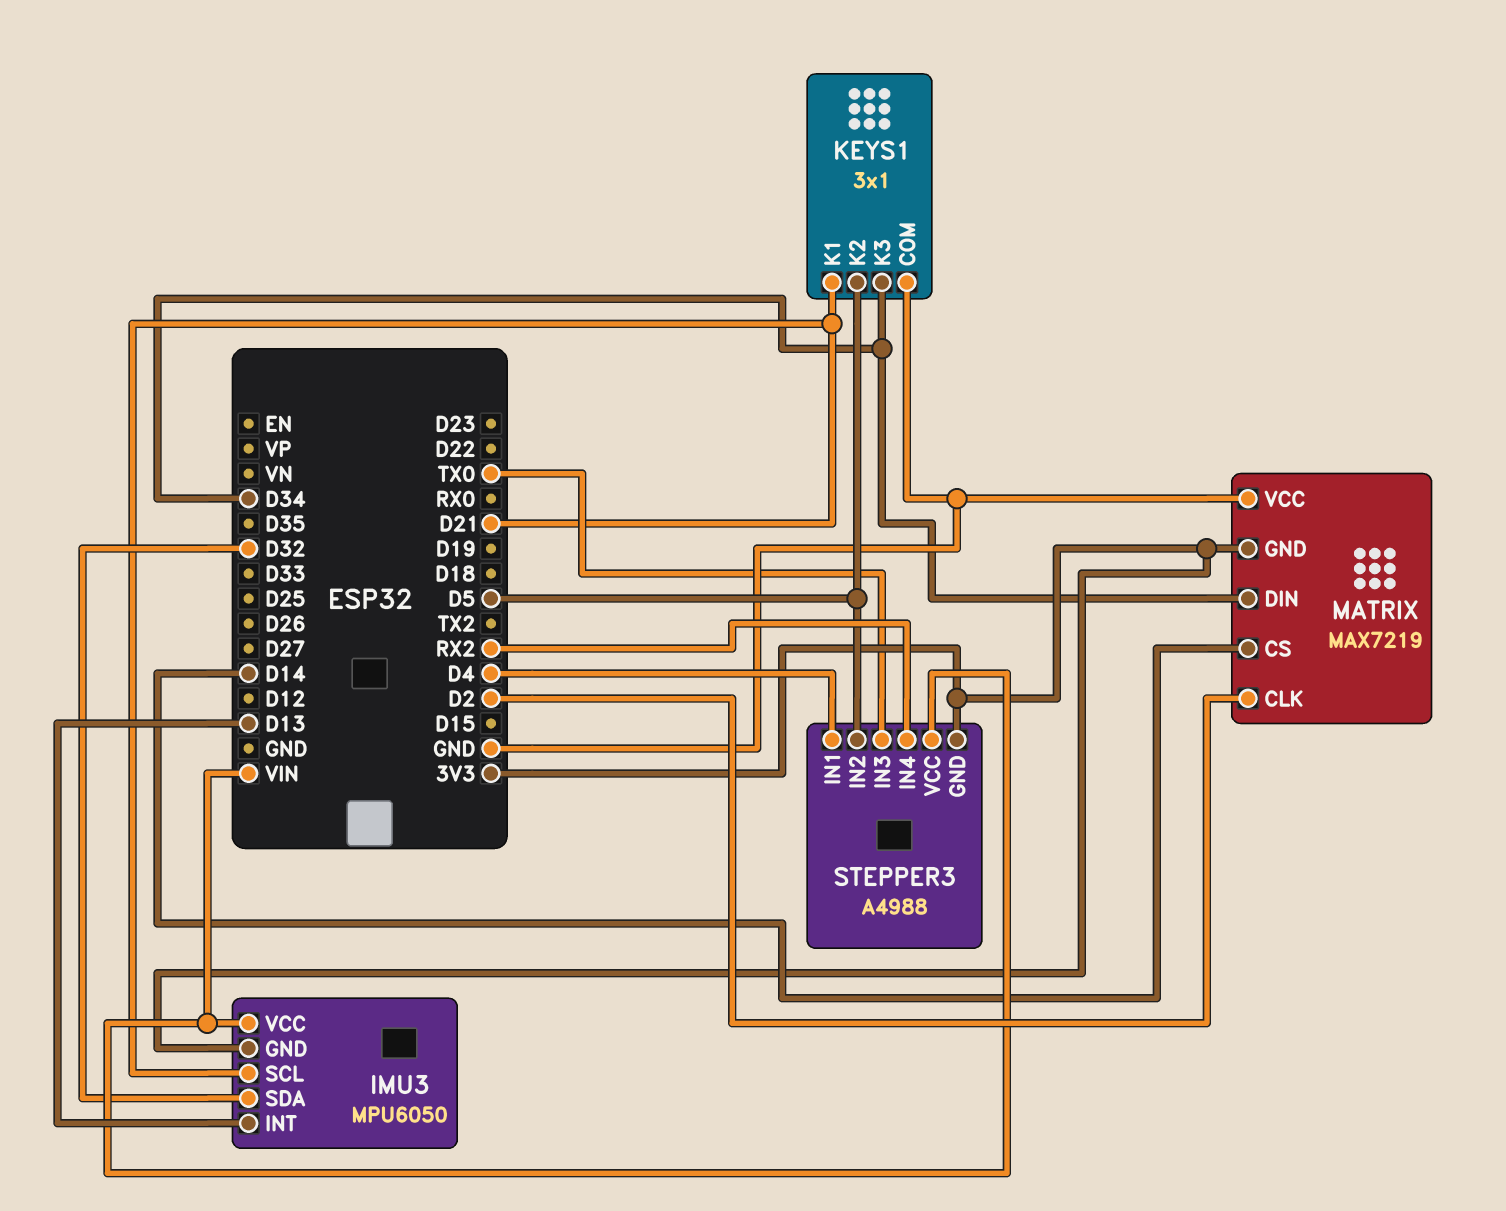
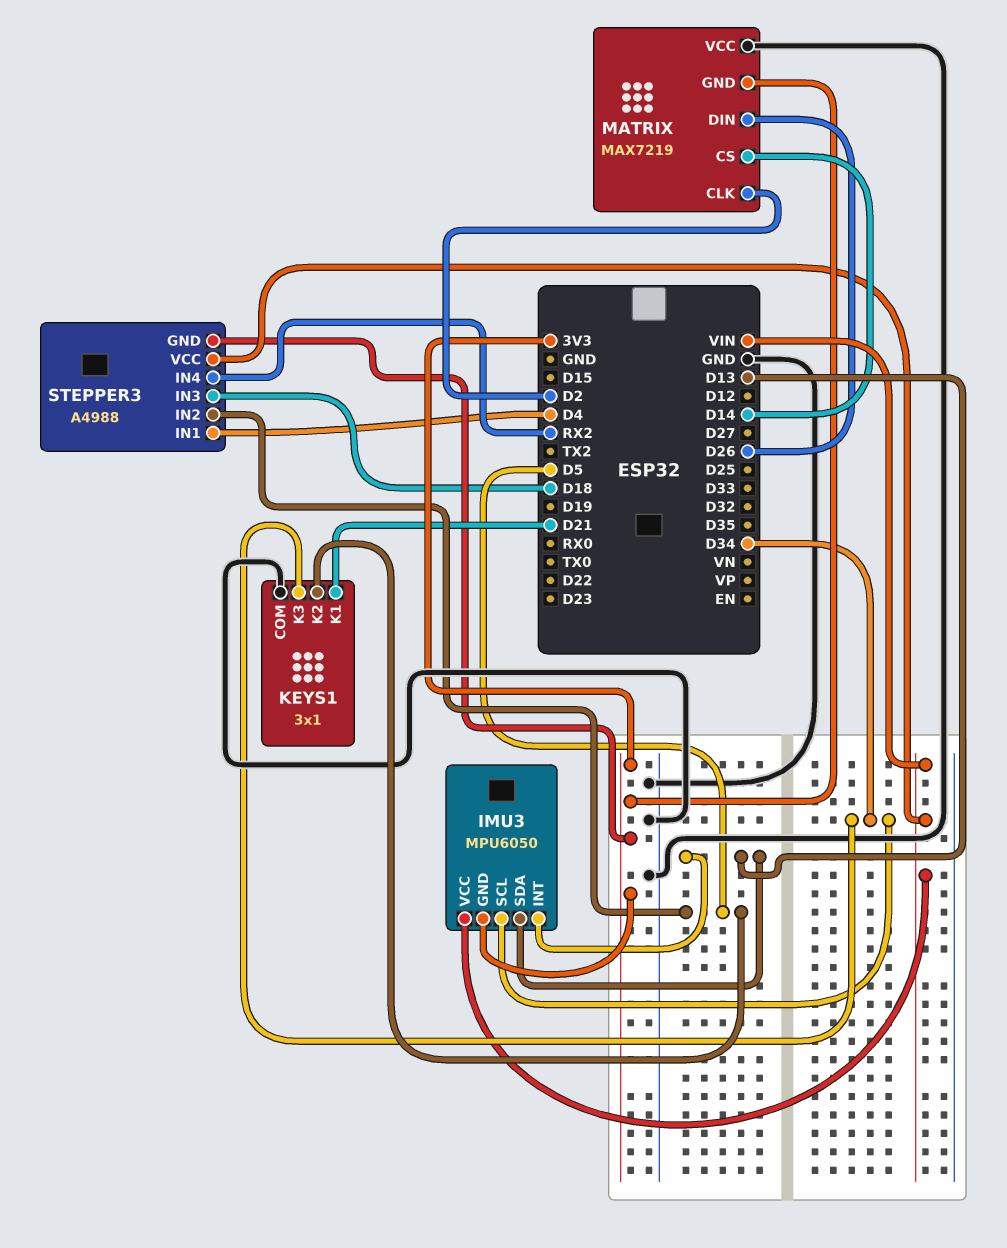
IMU3 pin SCL: D21 -> D34
IMU3 pin SDA: D32 -> D13
MATRIX pin DIN: D34 -> D26
STEPPER3 pin IN3: TX0 -> D18

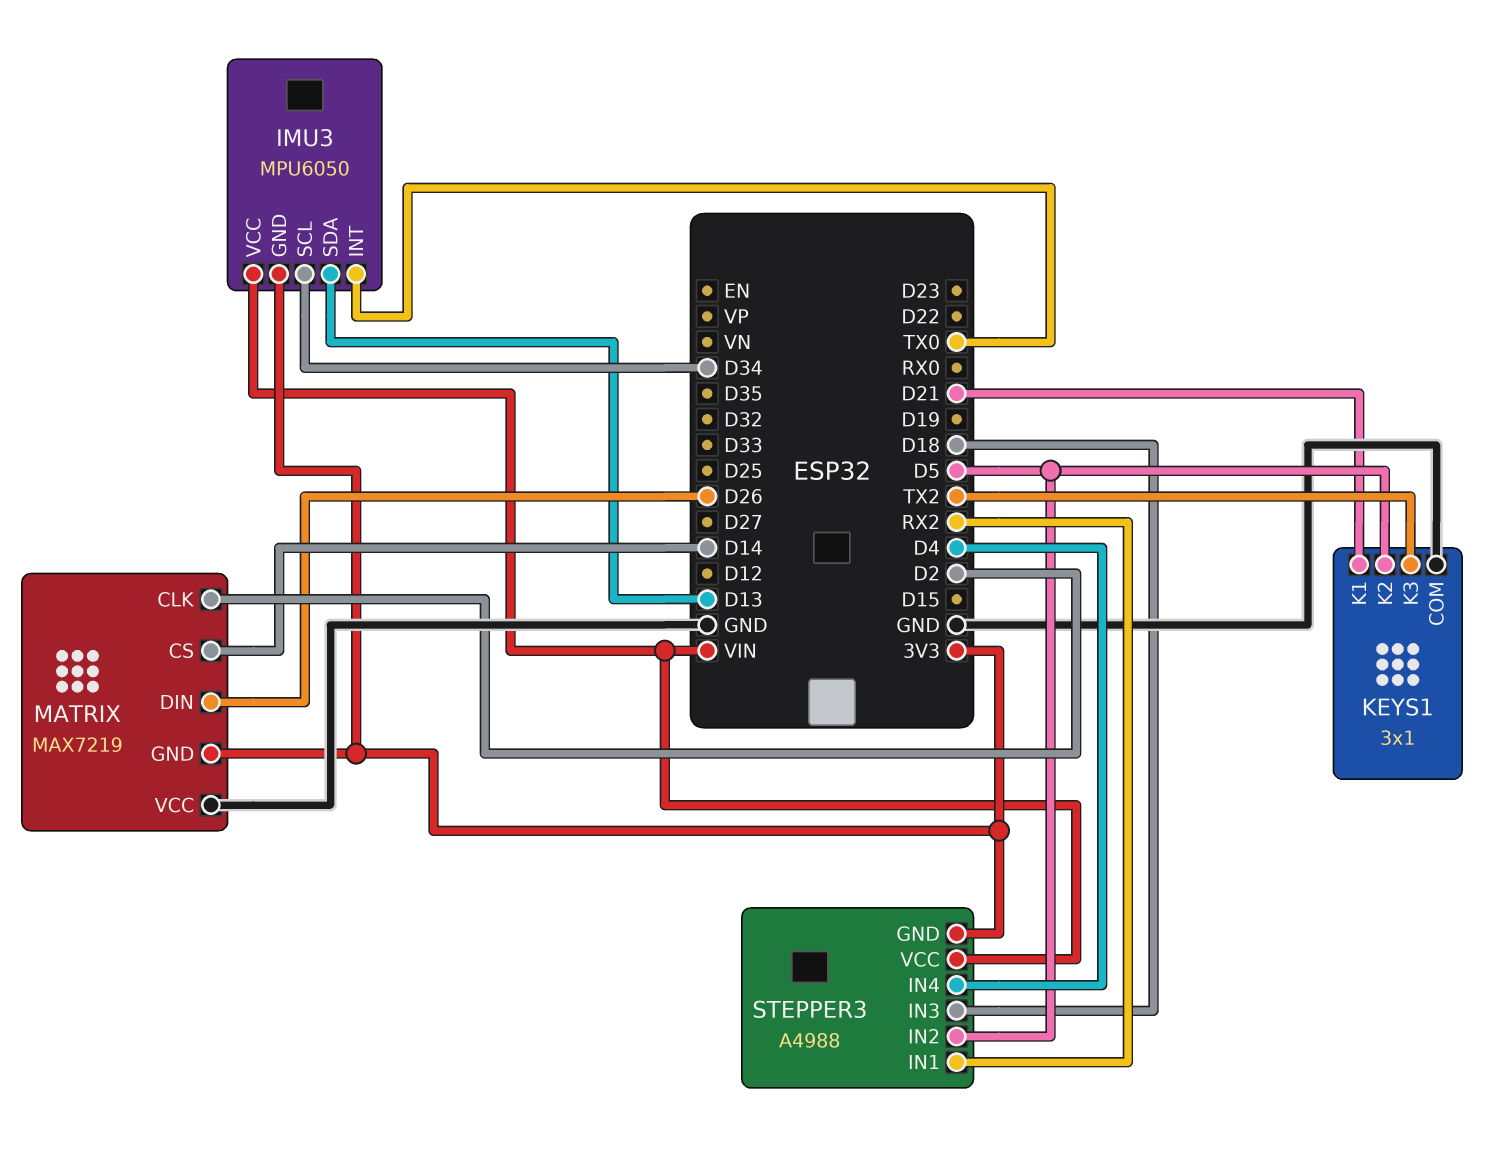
IMU3 pin INT: D13 -> TX0
KEYS1 pin K3: D34 -> TX2
STEPPER3 pin IN1: D4 -> RX2
STEPPER3 pin IN4: RX2 -> D4

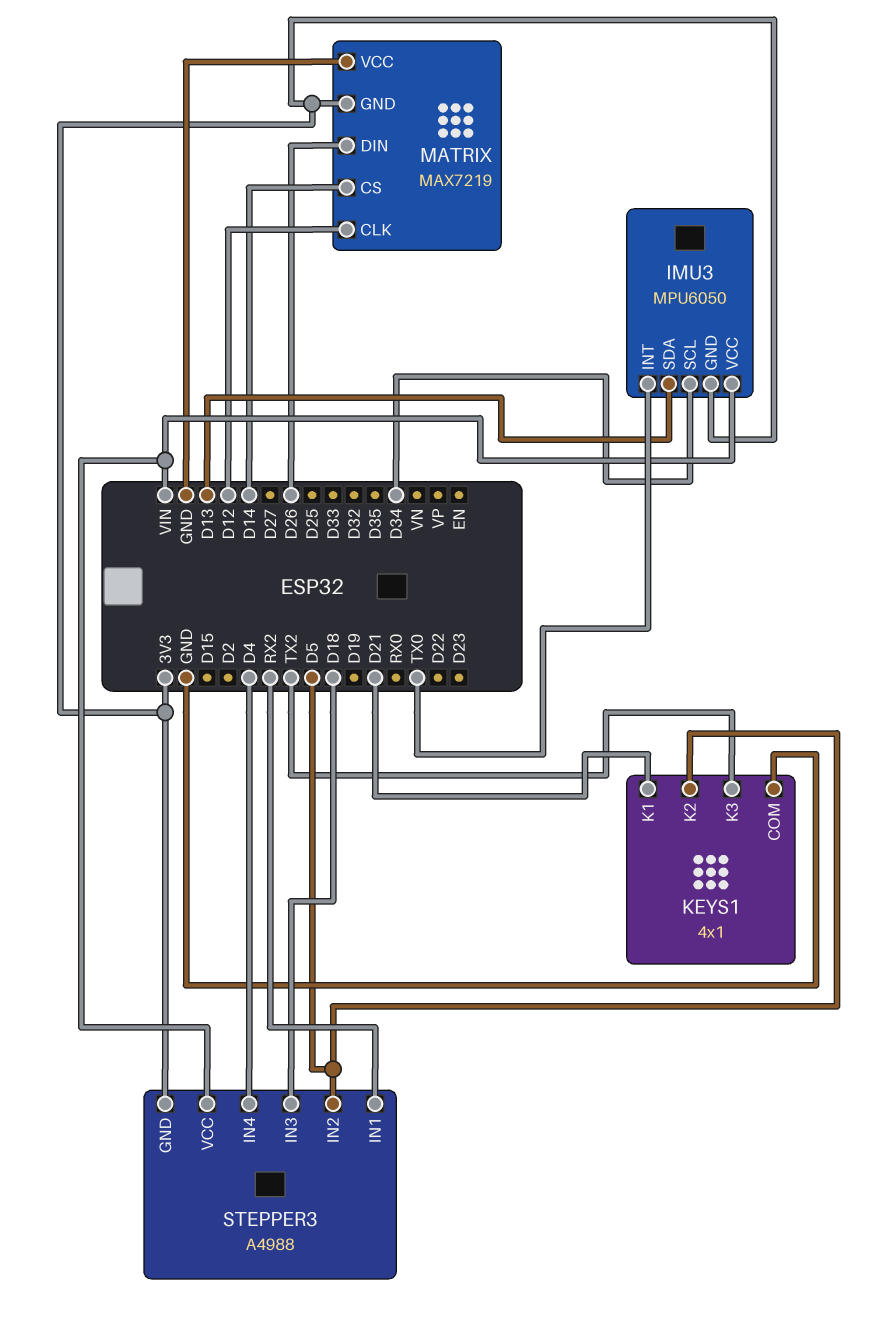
KEYS1: 3x1 -> 4x1
MATRIX pin CLK: D2 -> D12

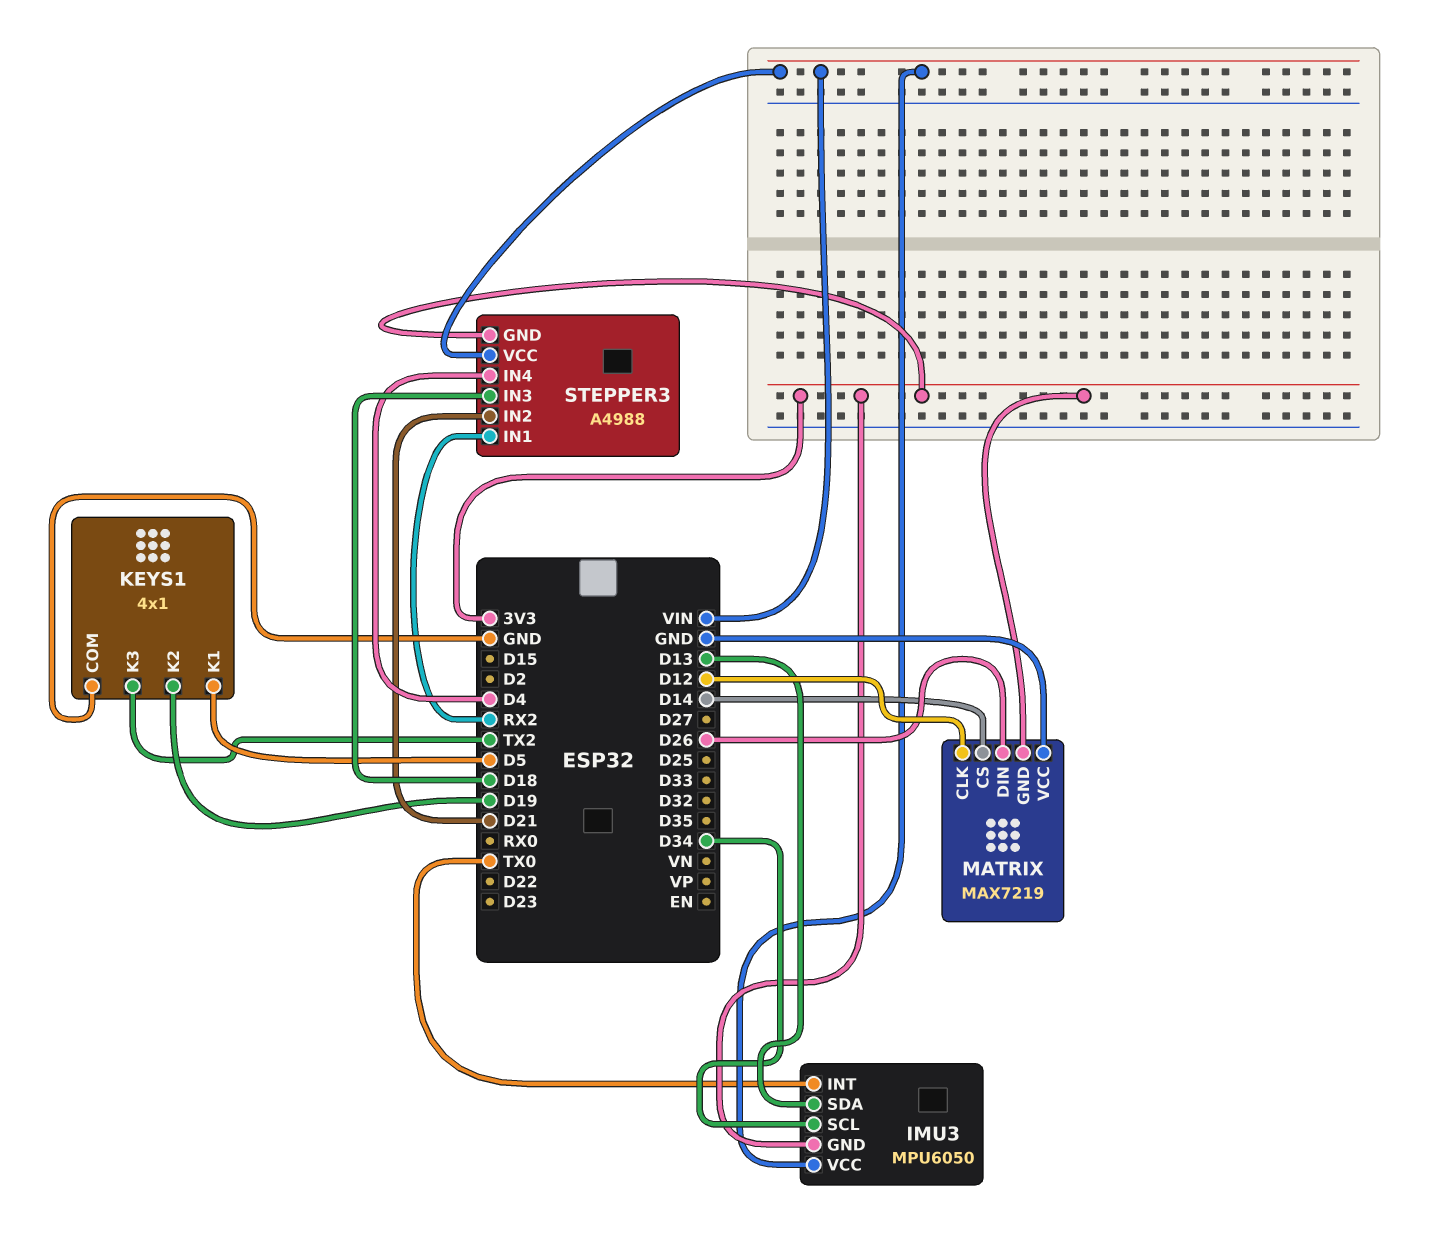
KEYS1 pin K1: D21 -> D5
KEYS1 pin K2: D5 -> D19
STEPPER3 pin IN2: D5 -> D21

